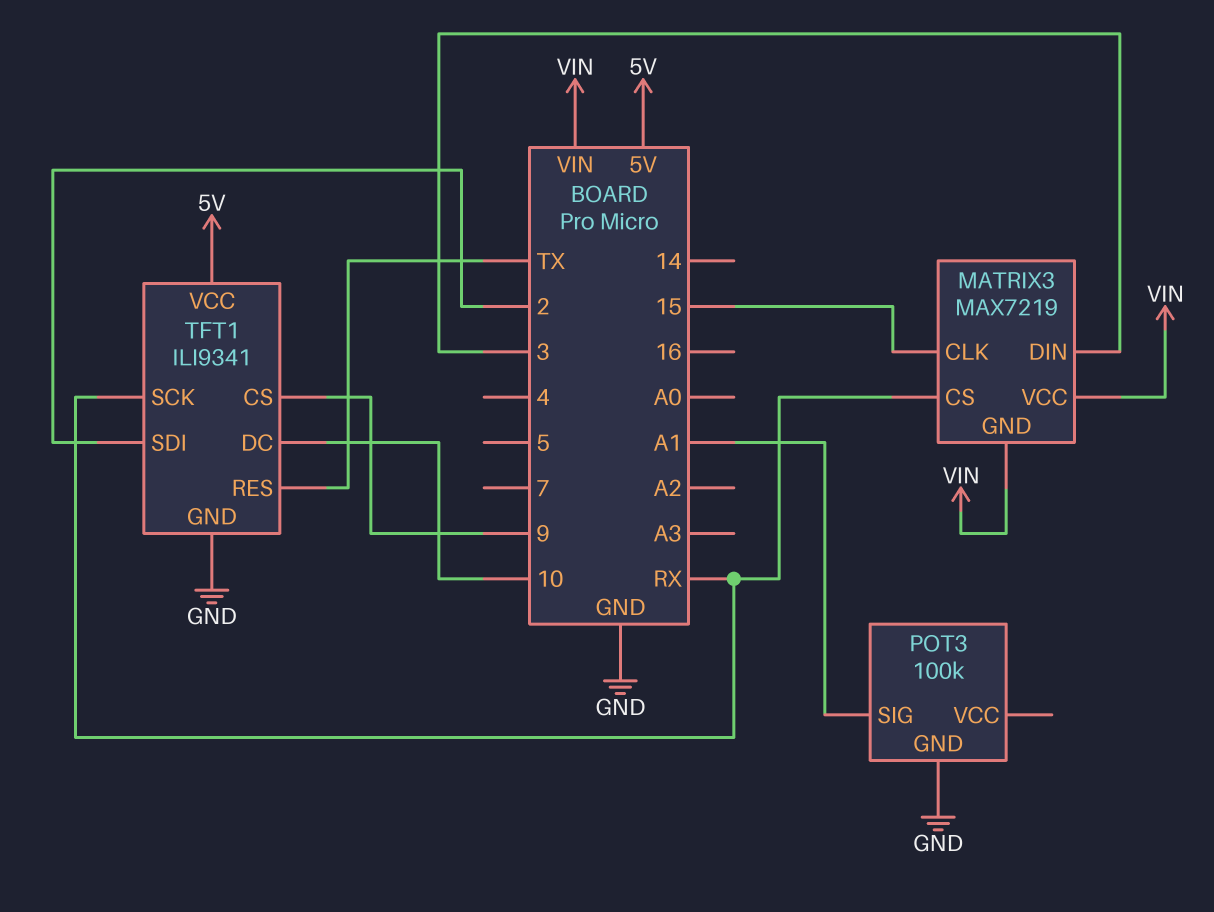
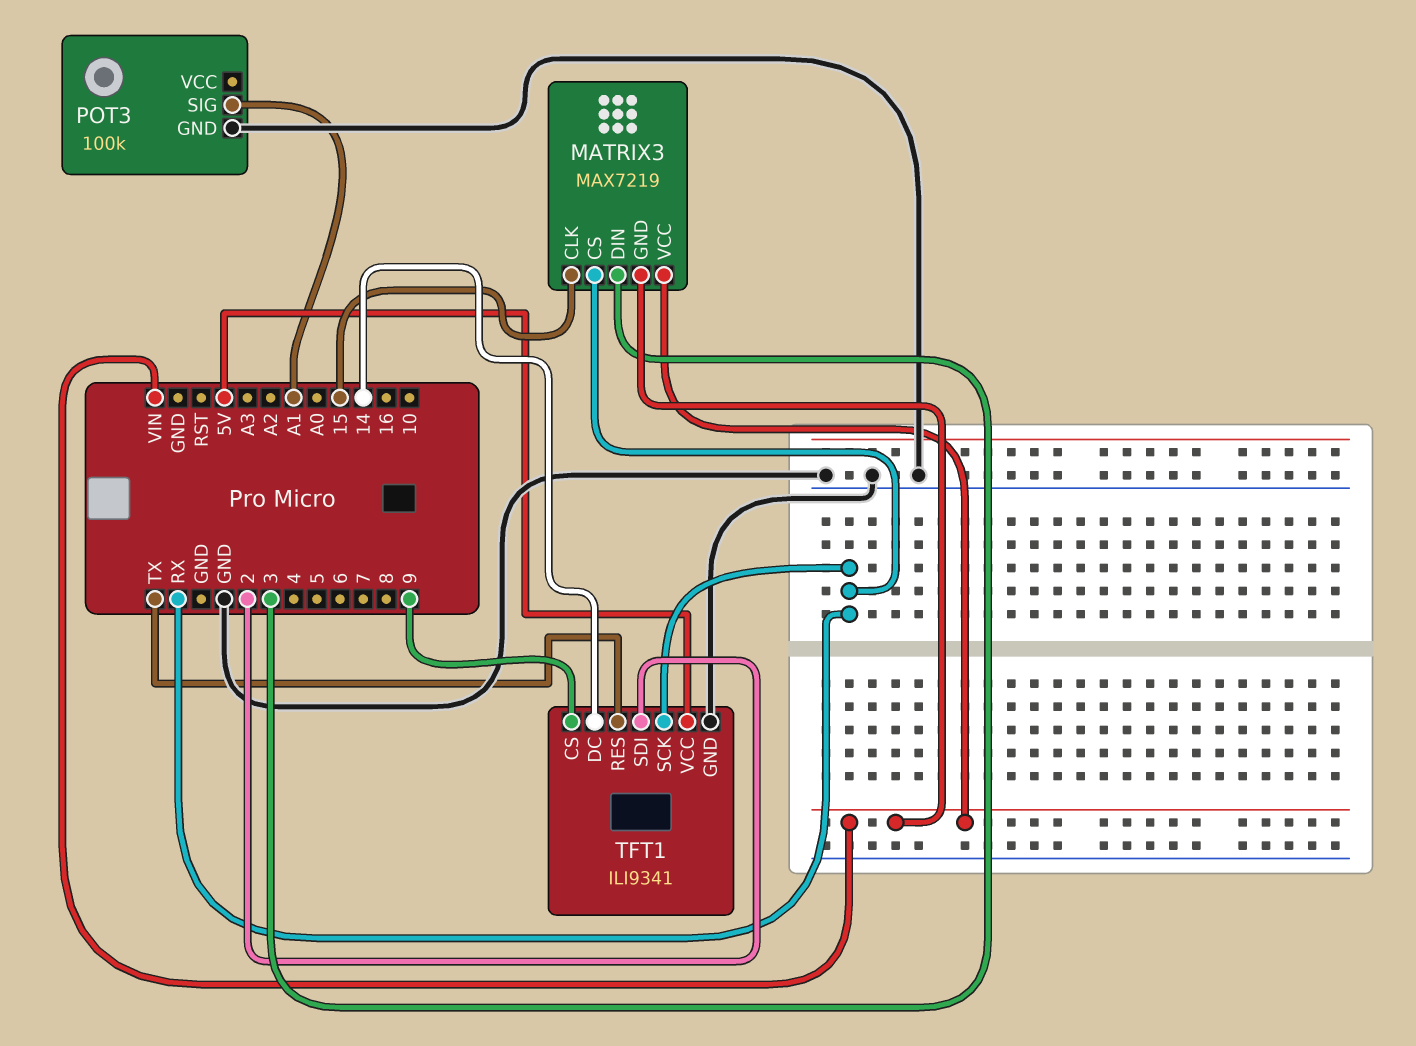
TFT1 pin DC: 10 -> 14

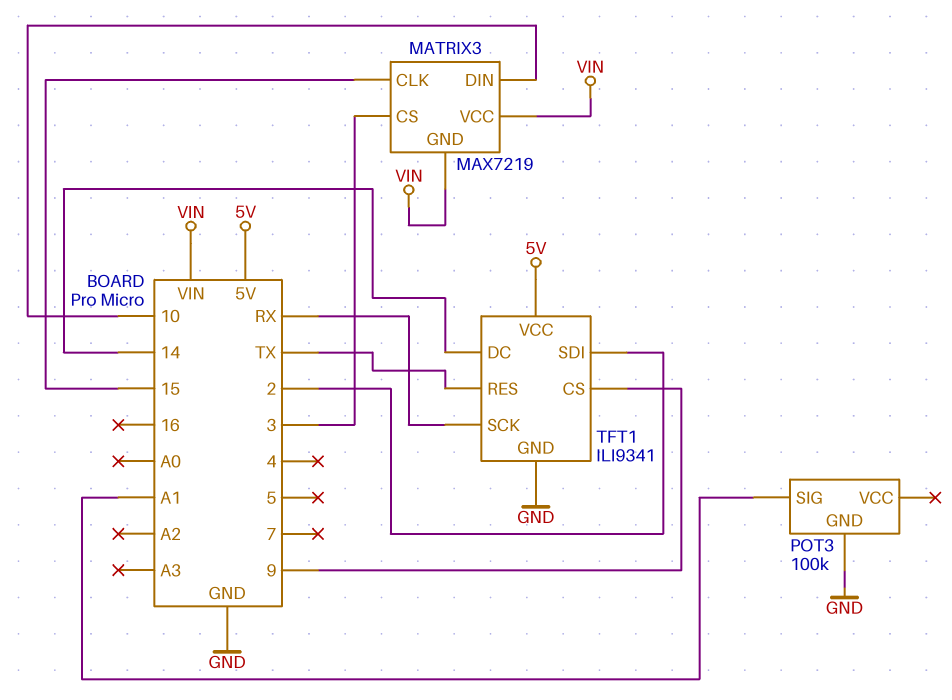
MATRIX3 pin CS: RX -> 3
MATRIX3 pin DIN: 3 -> 10

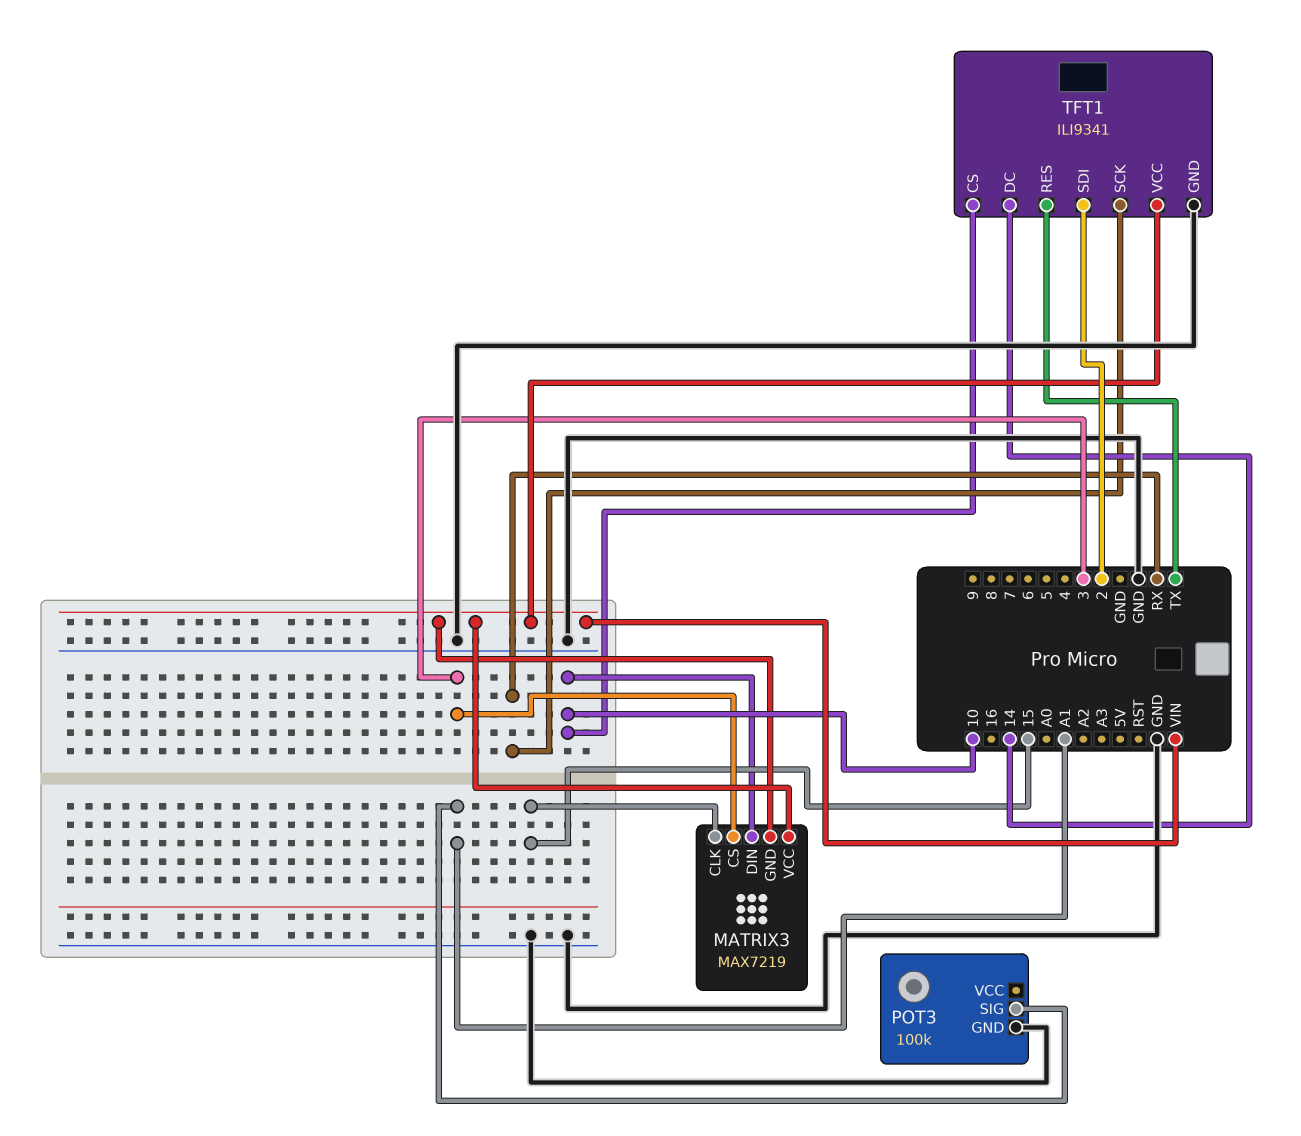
TFT1 pin CS: 9 -> 10
TFT1 pin VCC: 5V -> VIN

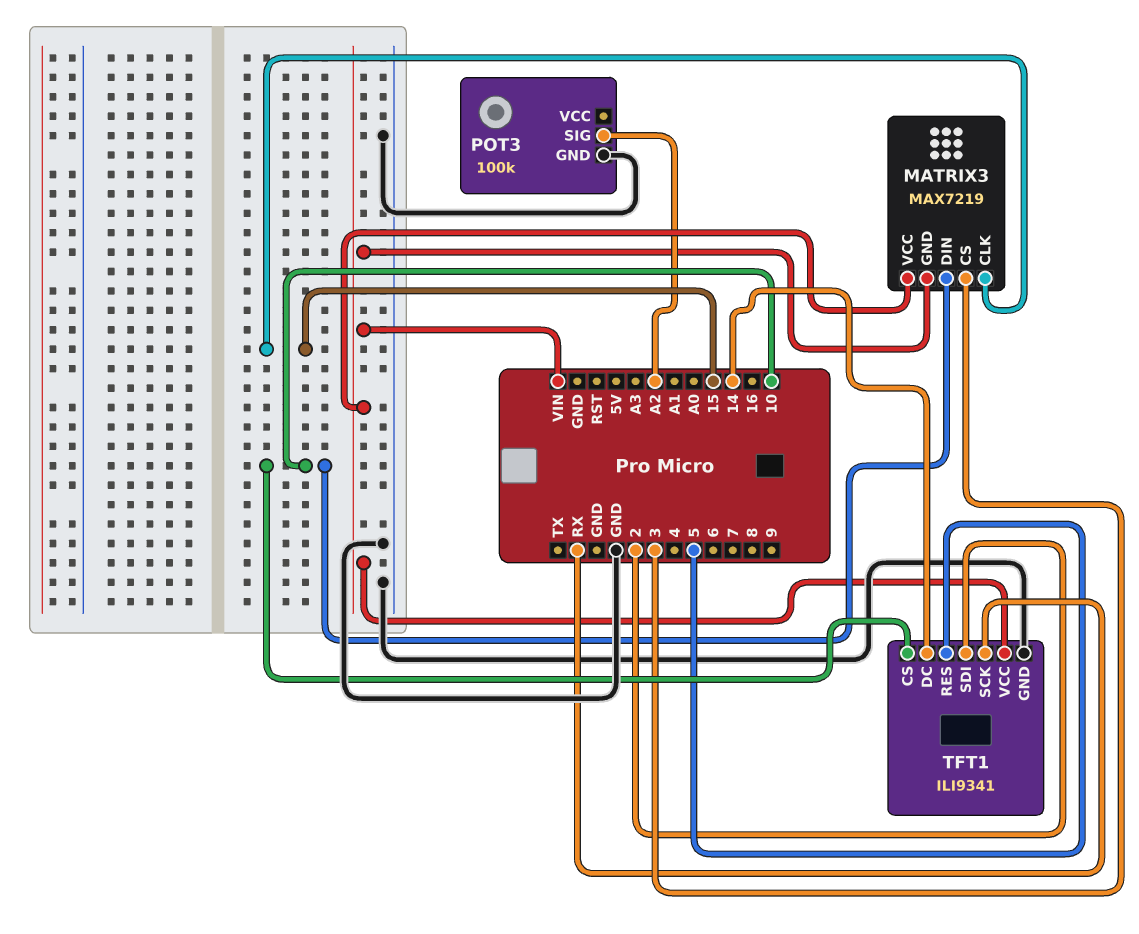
POT3 pin SIG: A1 -> A2
TFT1 pin RES: TX -> 5

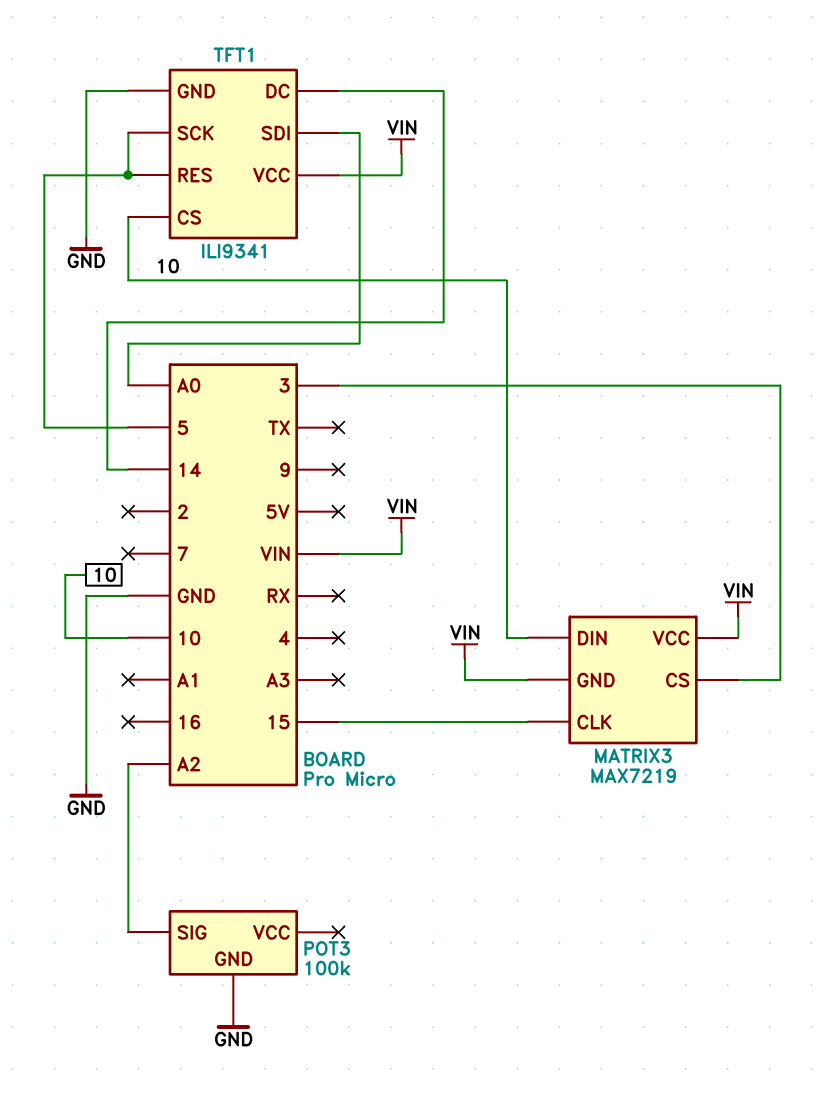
TFT1 pin SCK: RX -> 5
TFT1 pin SDI: 2 -> A0

